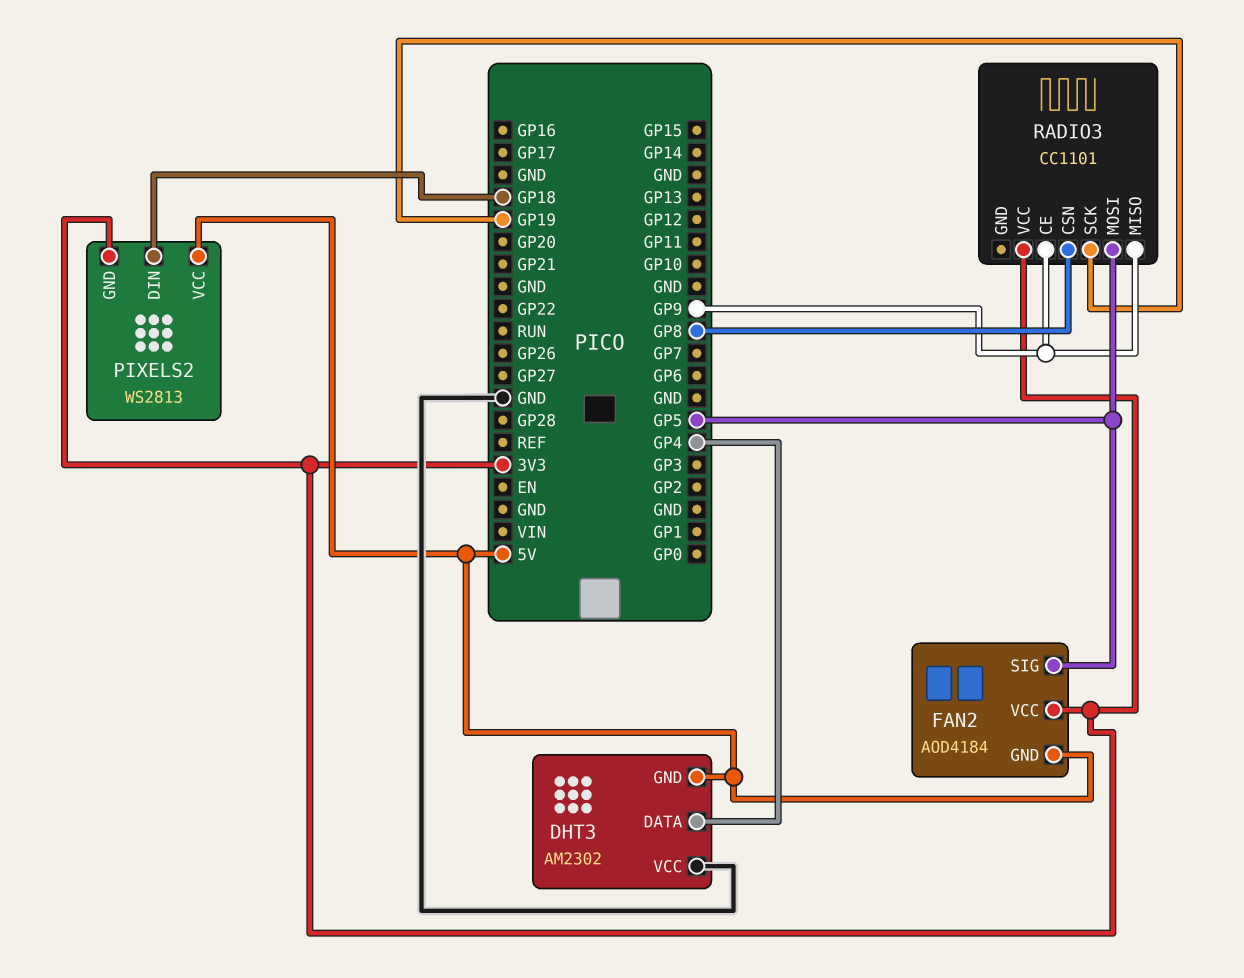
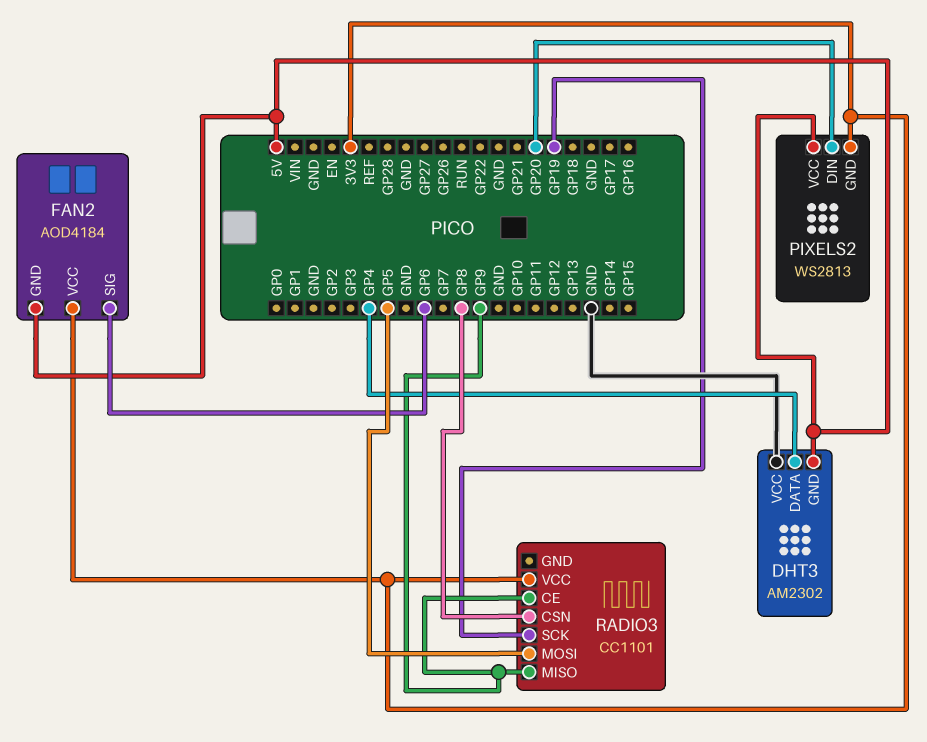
FAN2 pin SIG: GP5 -> GP6
PIXELS2 pin DIN: GP18 -> GP20

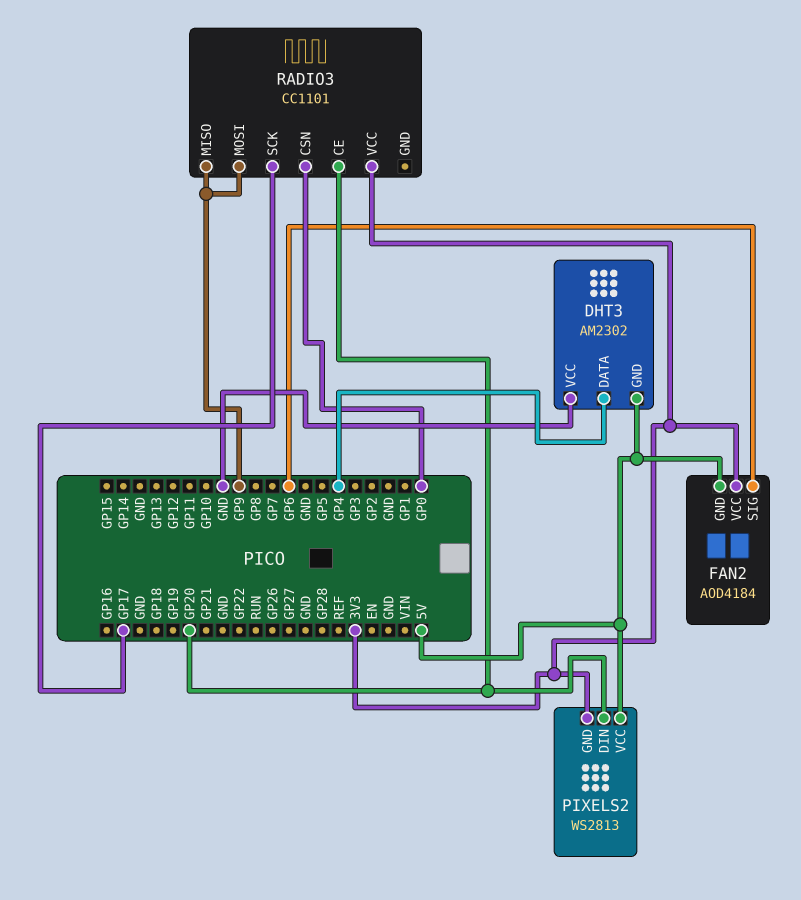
RADIO3 pin CE: GP9 -> GP20
RADIO3 pin CSN: GP8 -> GP0
RADIO3 pin MOSI: GP5 -> GP9
RADIO3 pin SCK: GP19 -> GP17

